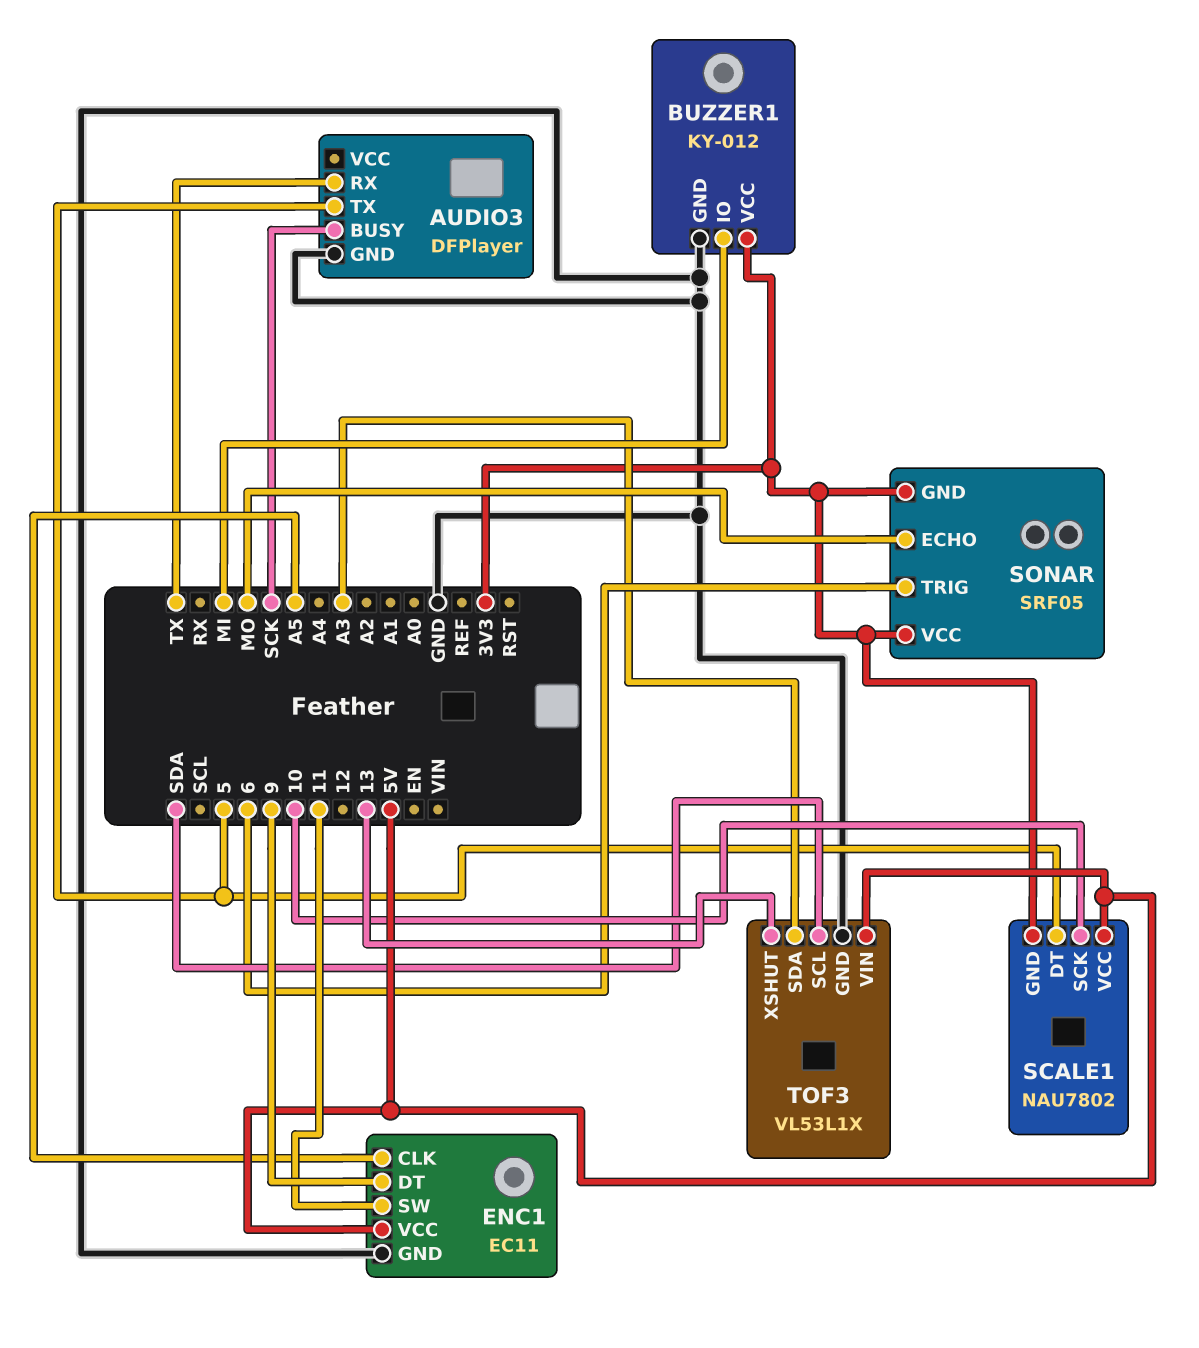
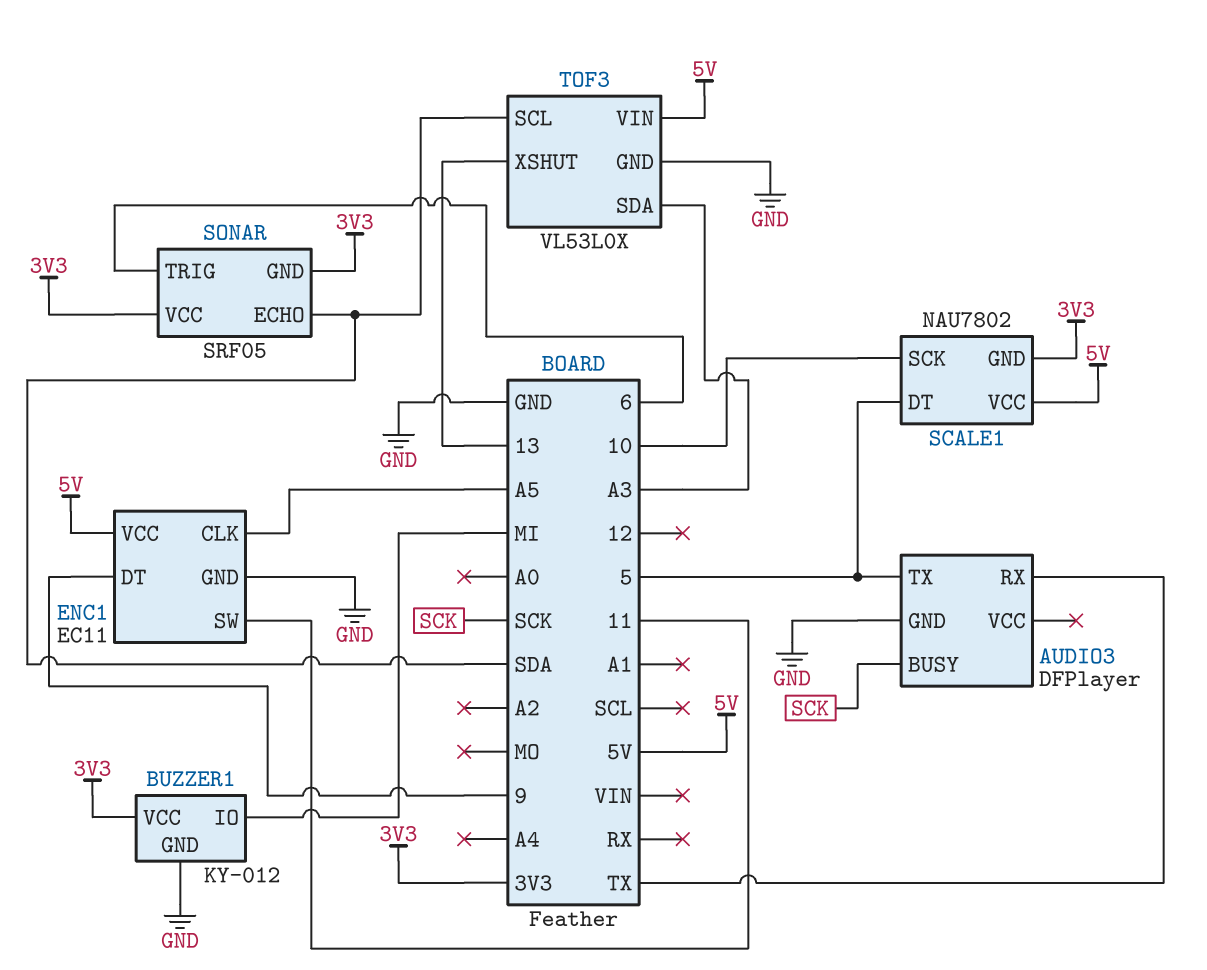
SONAR pin ECHO: MO -> SDA
TOF3: VL53L1X -> VL53L0X

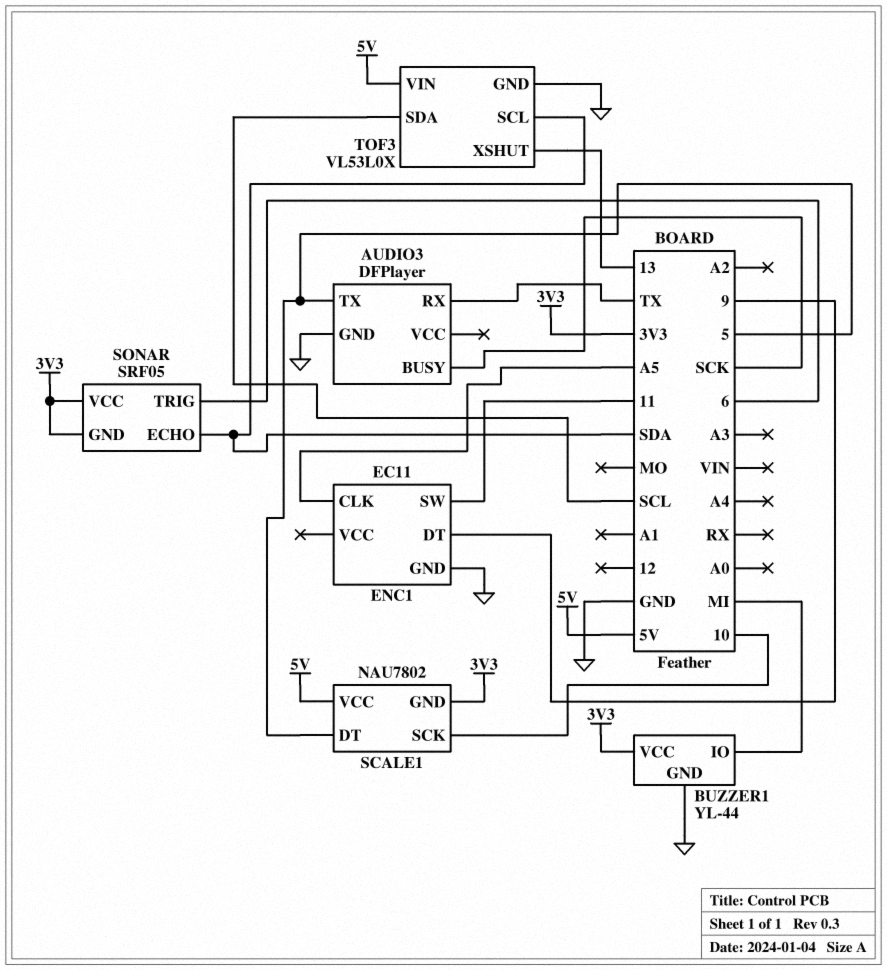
BUZZER1: KY-012 -> YL-44
ENC1 pin VCC: 5V -> none
TOF3 pin SDA: A3 -> SCL

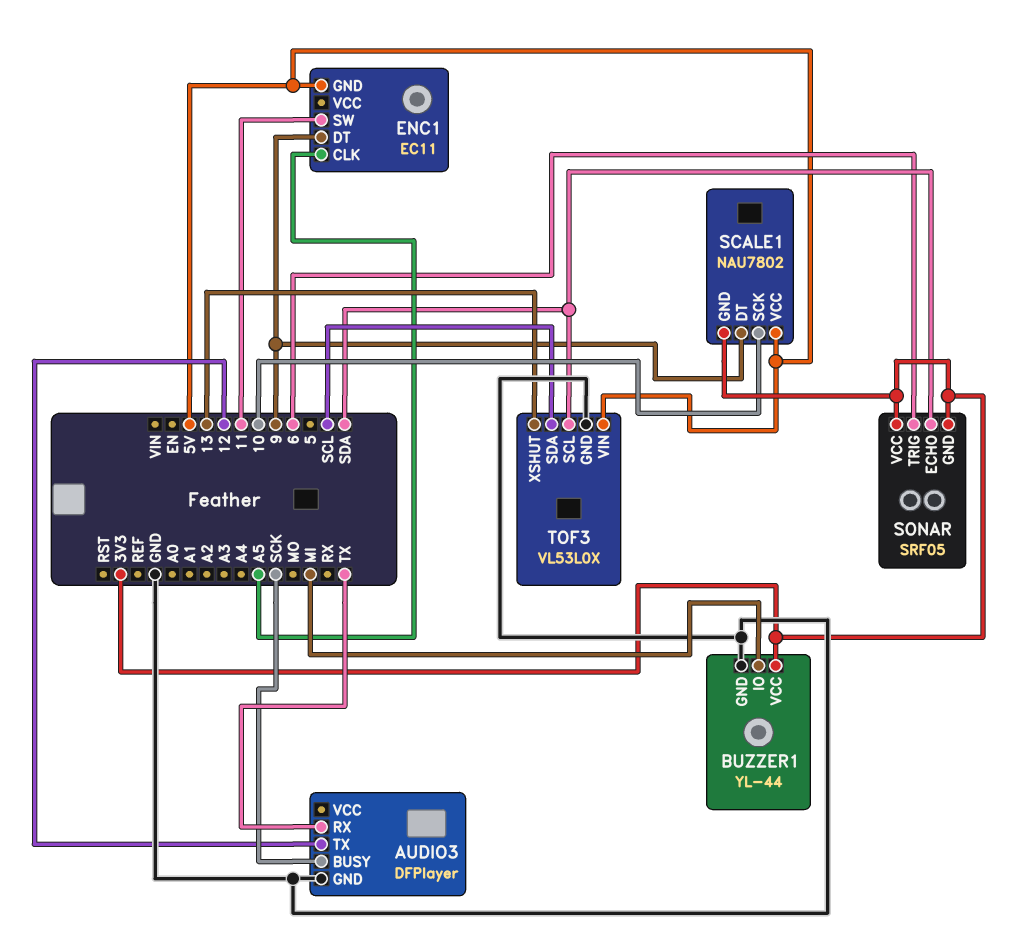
AUDIO3 pin TX: 5 -> 12
ENC1 pin GND: GND -> 5V
SCALE1 pin DT: 5 -> 9

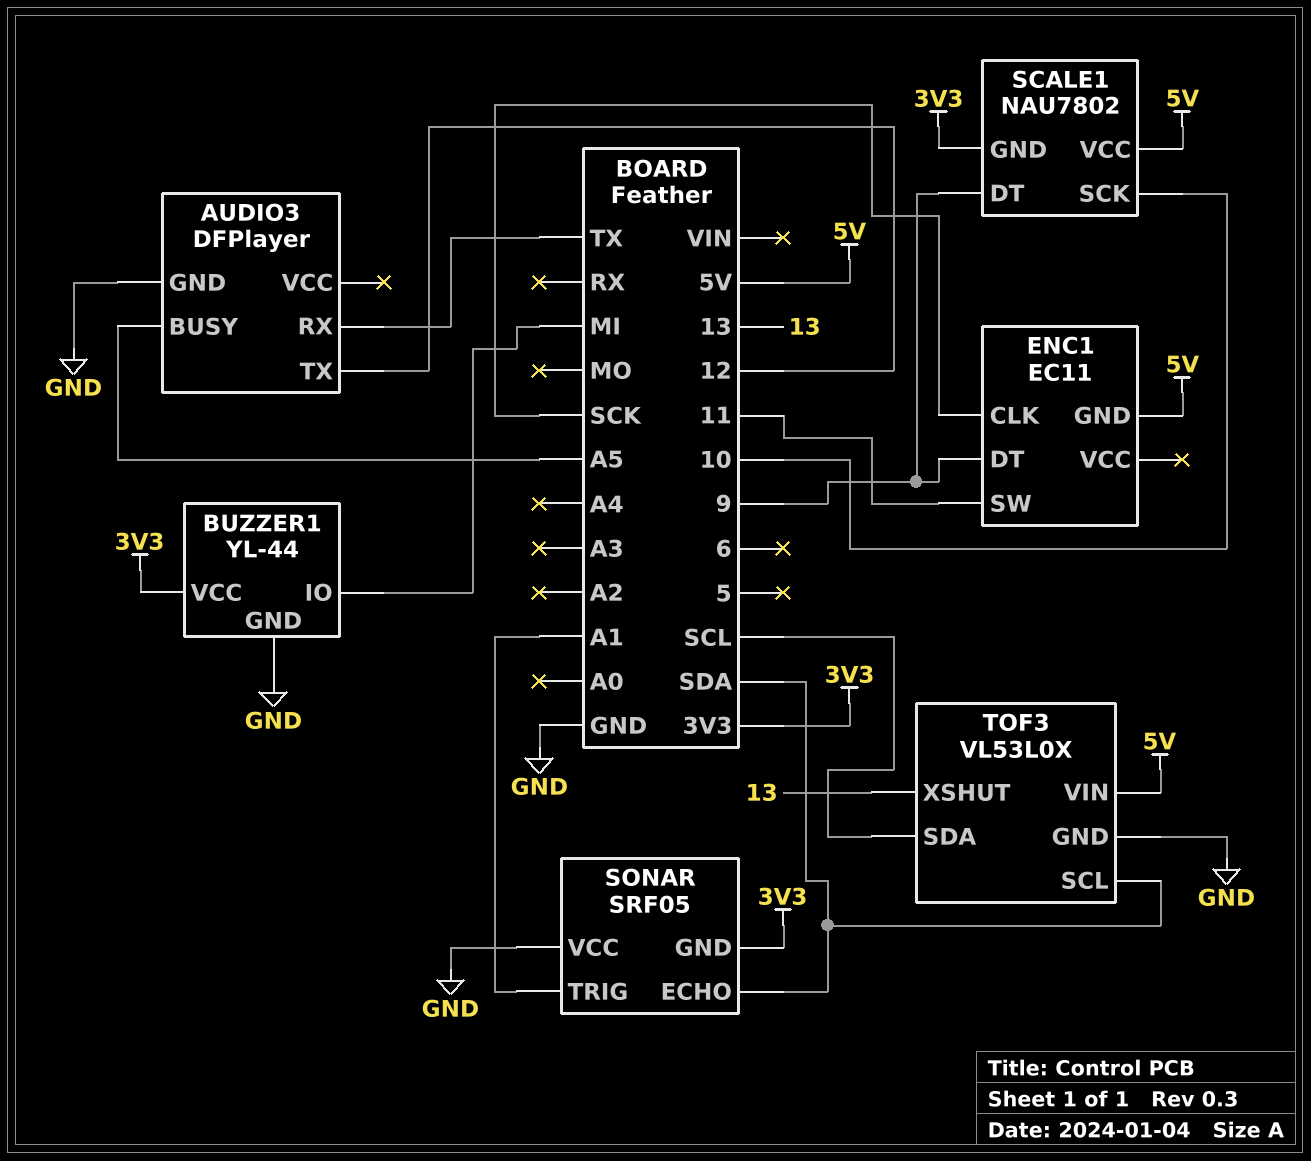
AUDIO3 pin BUSY: SCK -> A5
ENC1 pin CLK: A5 -> SCK
SONAR pin TRIG: 6 -> A1
SONAR pin VCC: 3V3 -> GND

